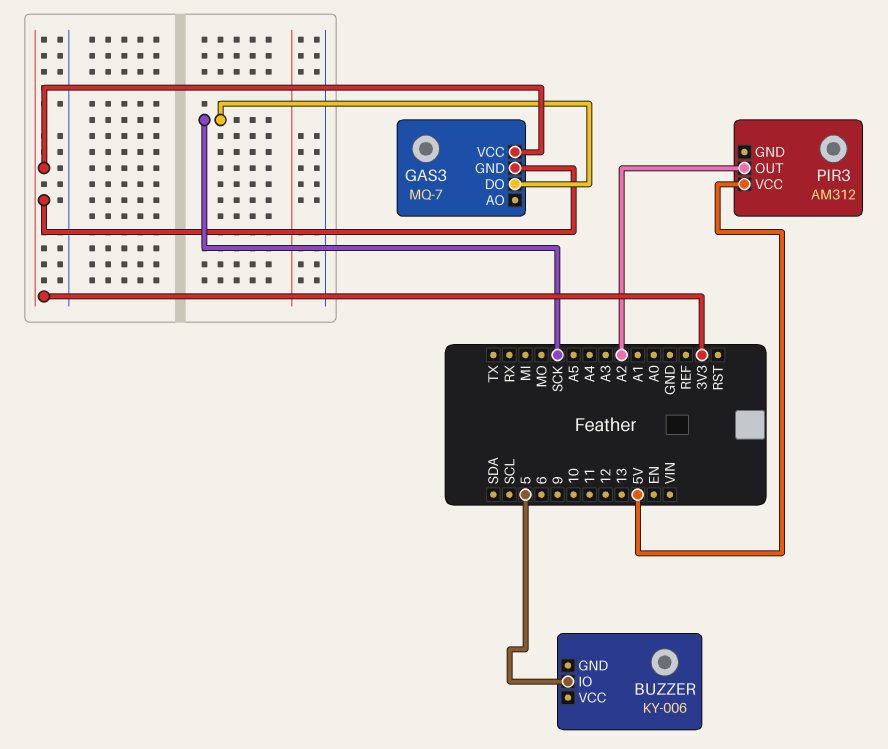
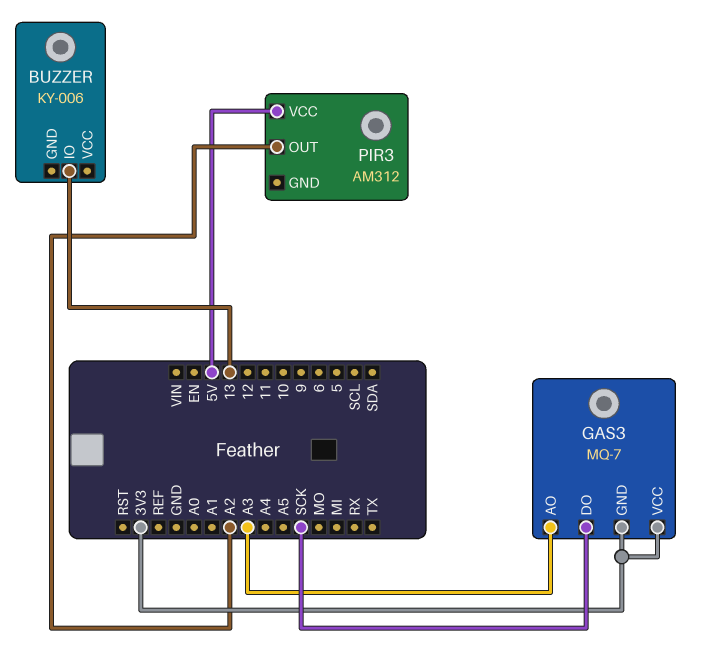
BUZZER pin IO: 5 -> 13
GAS3 pin AO: none -> A3

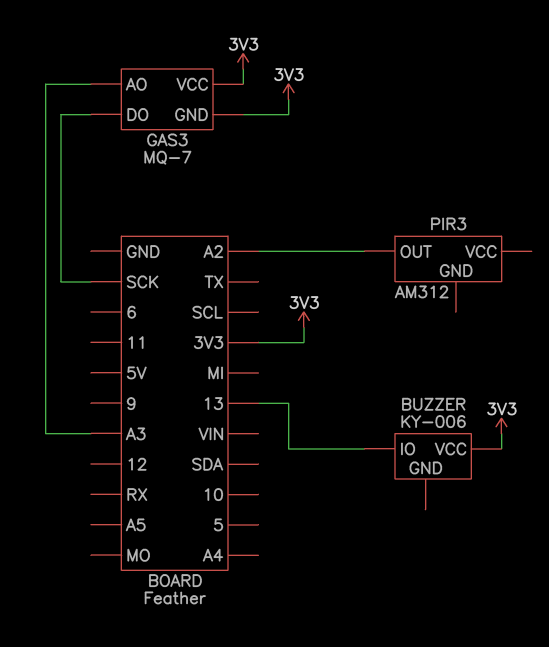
BUZZER pin VCC: none -> 3V3
PIR3 pin VCC: 5V -> none

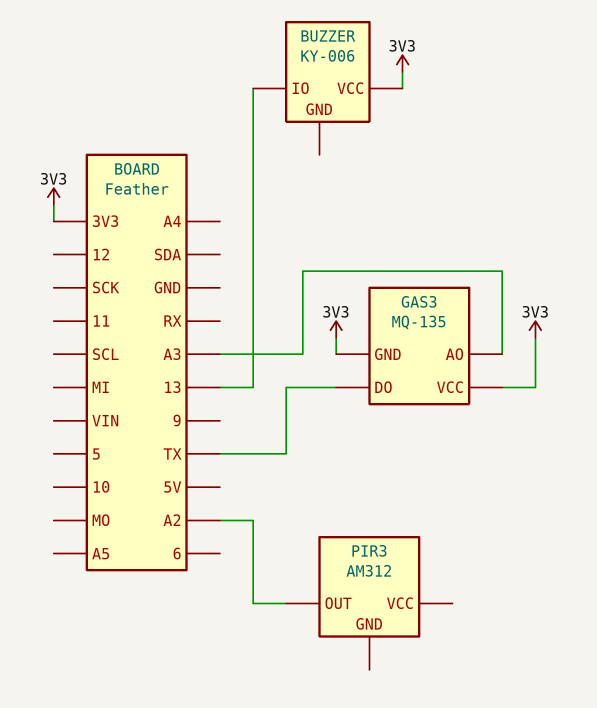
GAS3: MQ-7 -> MQ-135
GAS3 pin DO: SCK -> TX

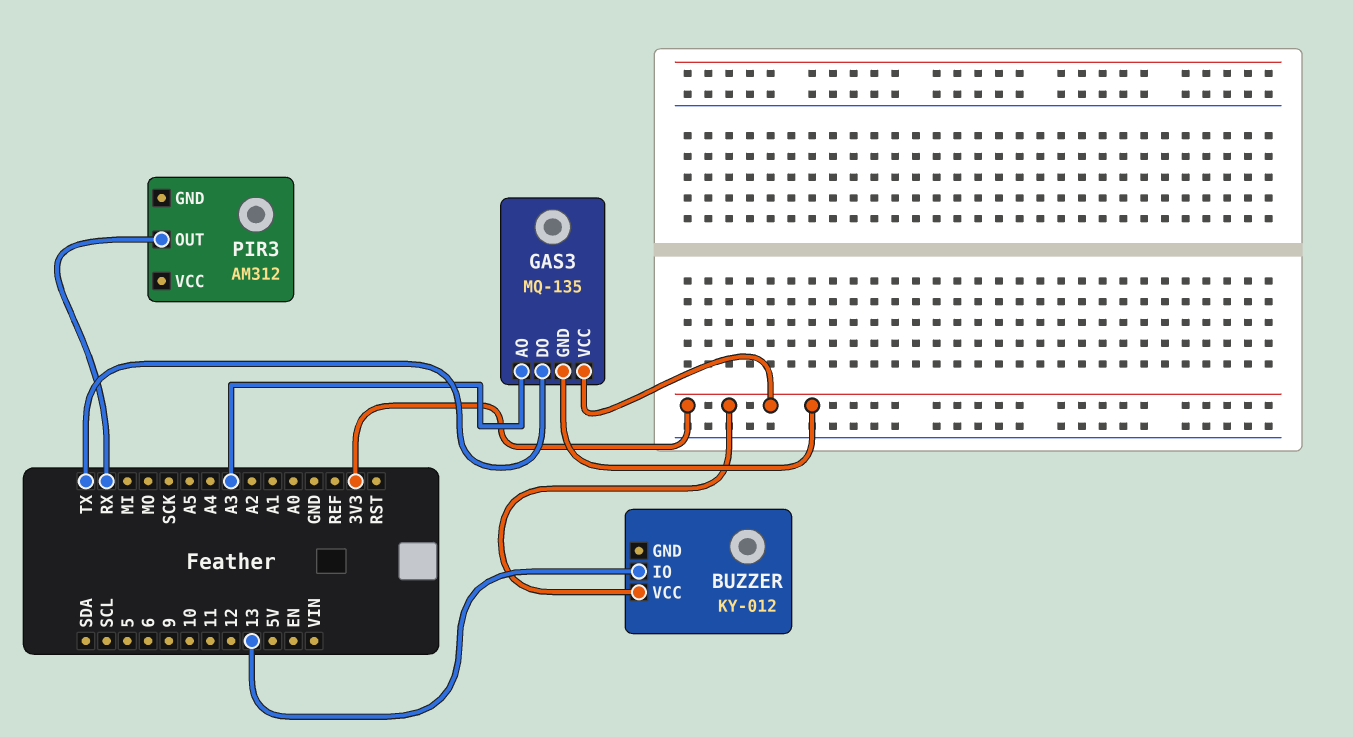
BUZZER: KY-006 -> KY-012
PIR3 pin OUT: A2 -> RX

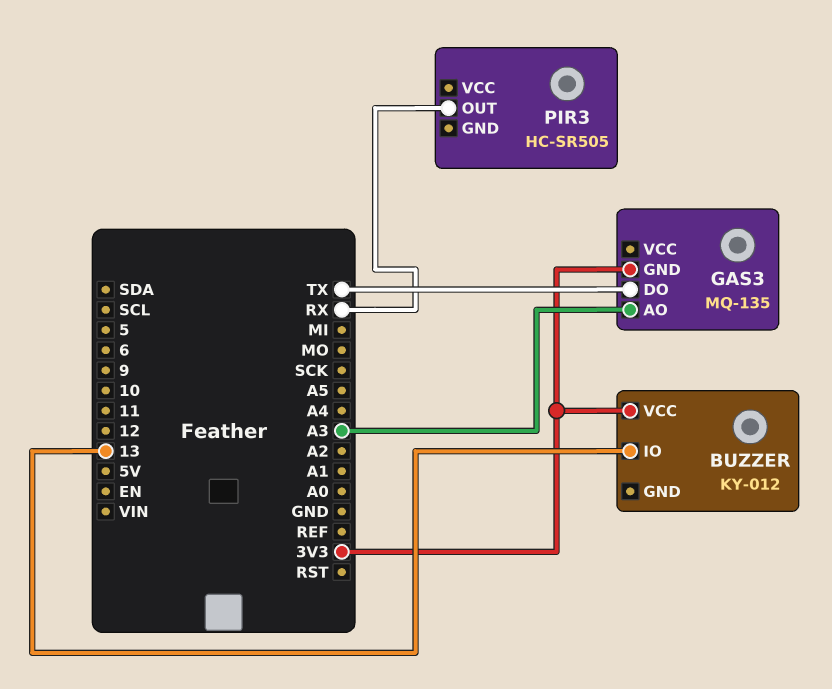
GAS3 pin VCC: 3V3 -> none
PIR3: AM312 -> HC-SR505

